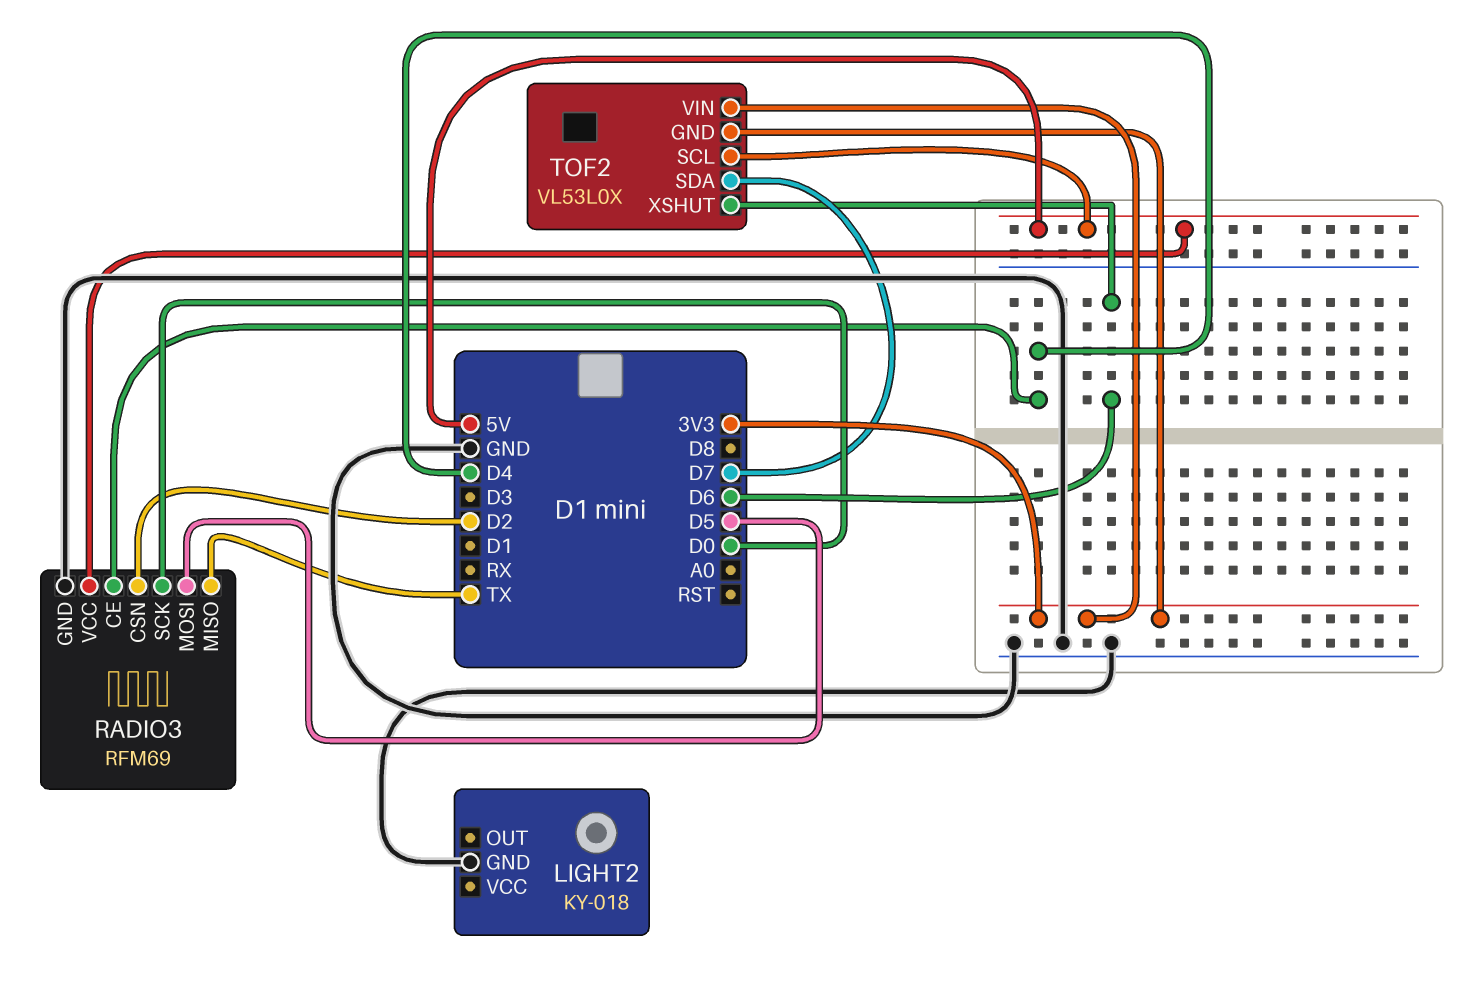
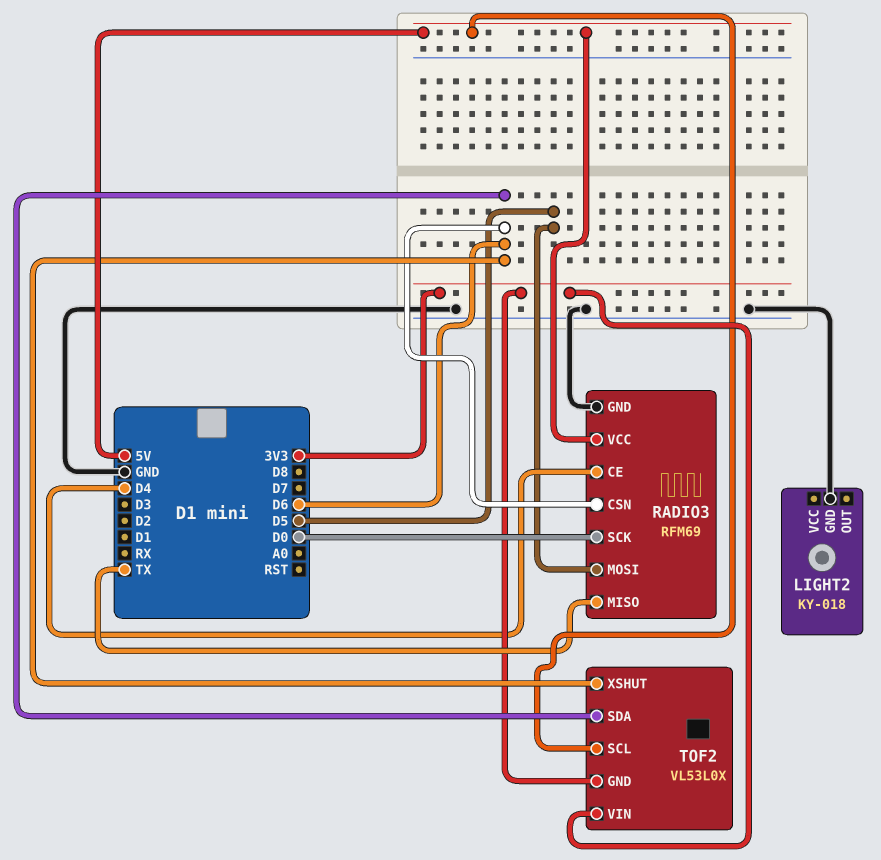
RADIO3 pin CSN: D2 -> D6
TOF2 pin SDA: D7 -> D6

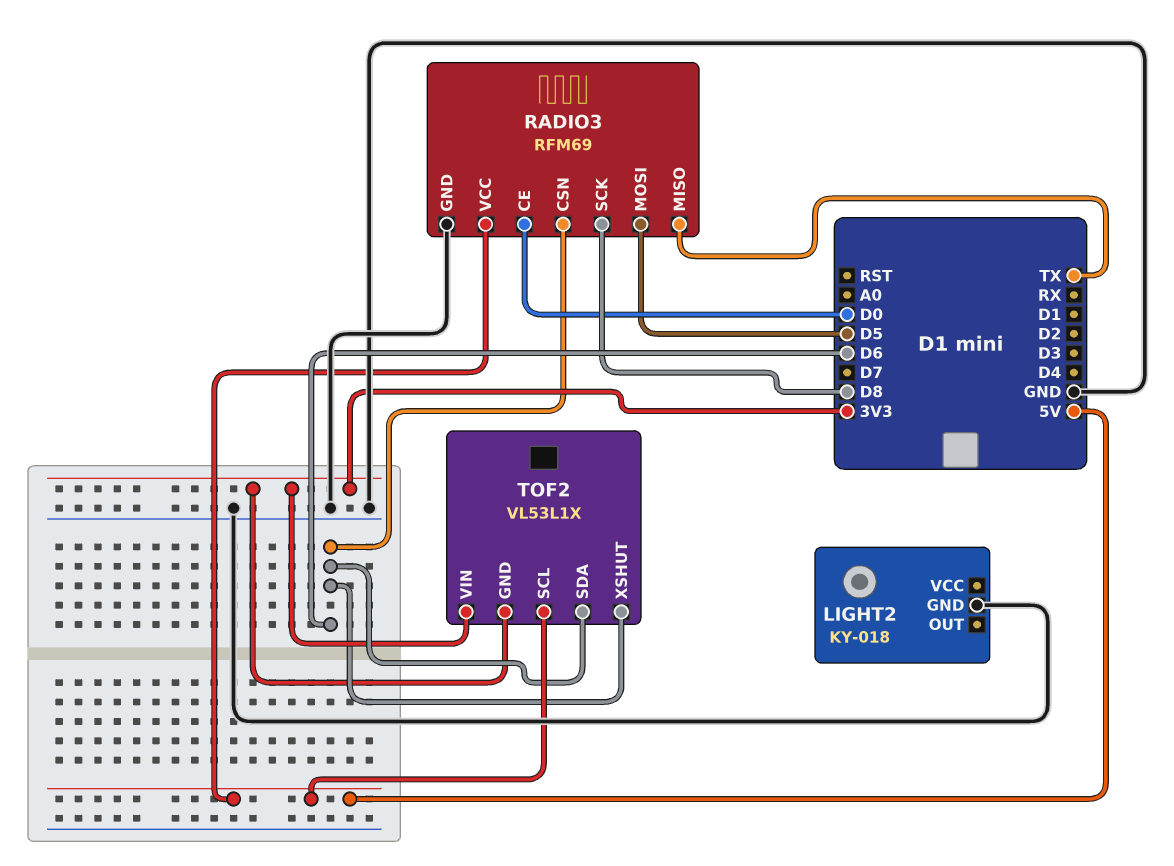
RADIO3 pin CE: D4 -> D0
RADIO3 pin SCK: D0 -> D8
TOF2: VL53L0X -> VL53L1X

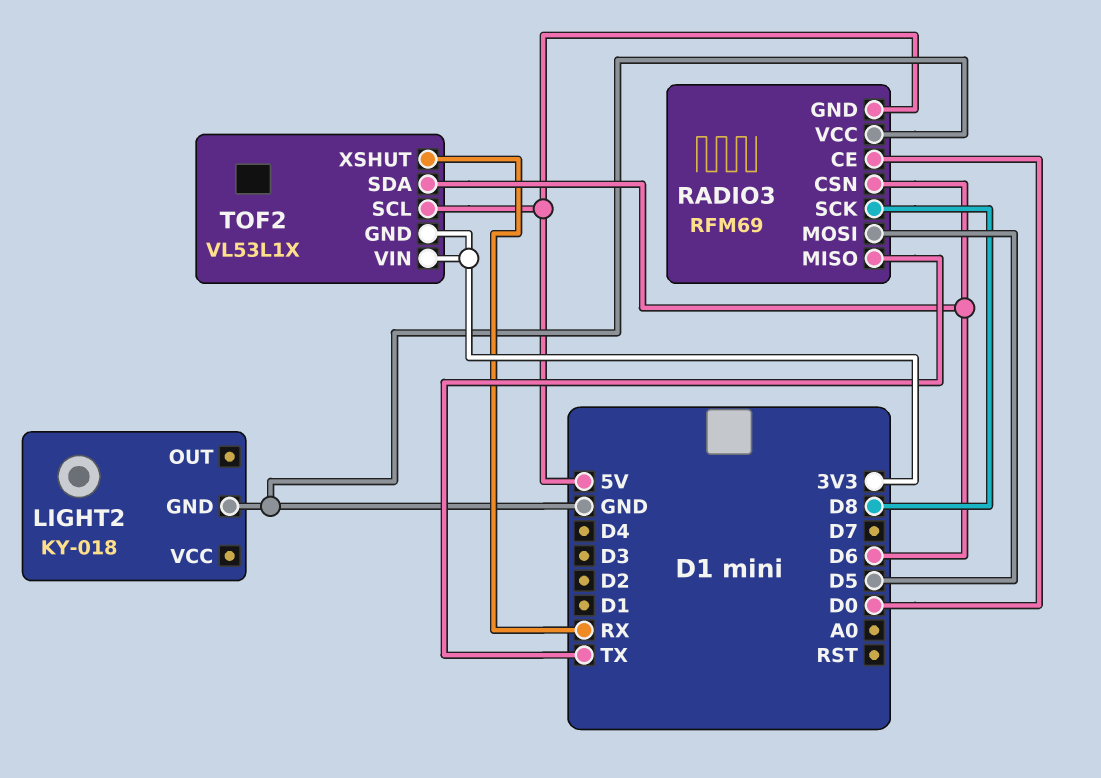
RADIO3 pin GND: GND -> 5V
RADIO3 pin VCC: 5V -> GND
TOF2 pin XSHUT: D6 -> RX

